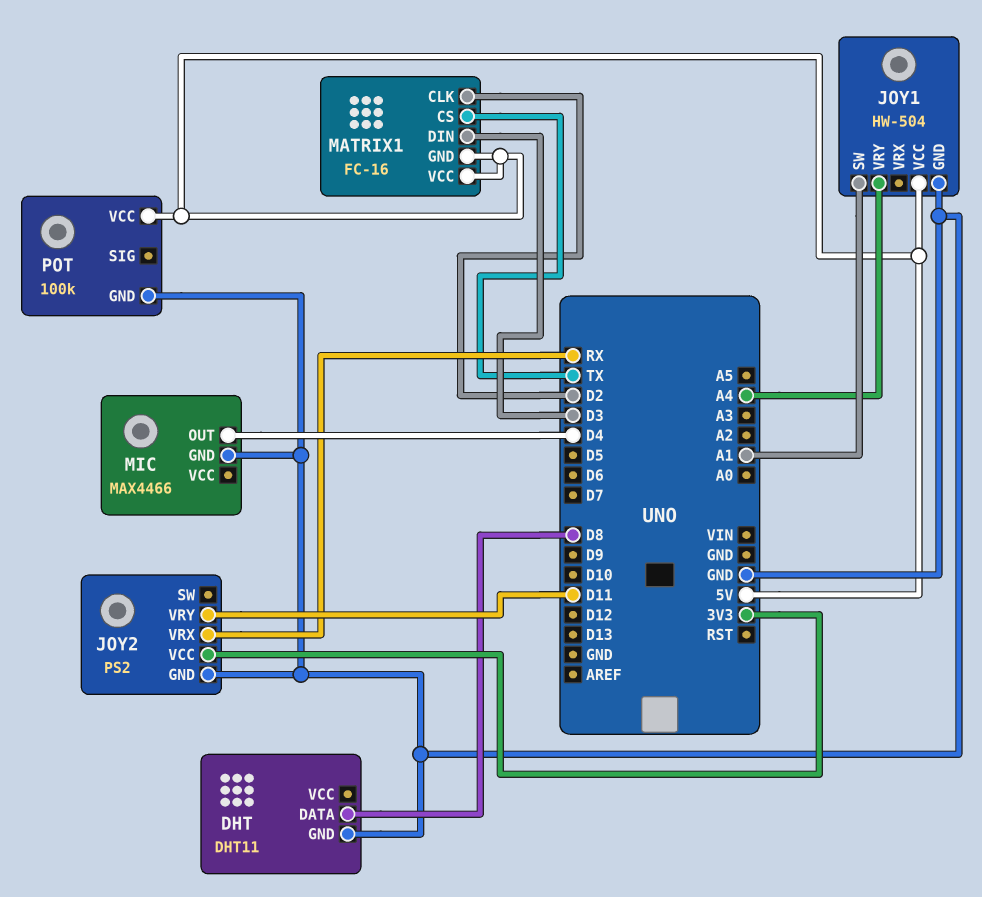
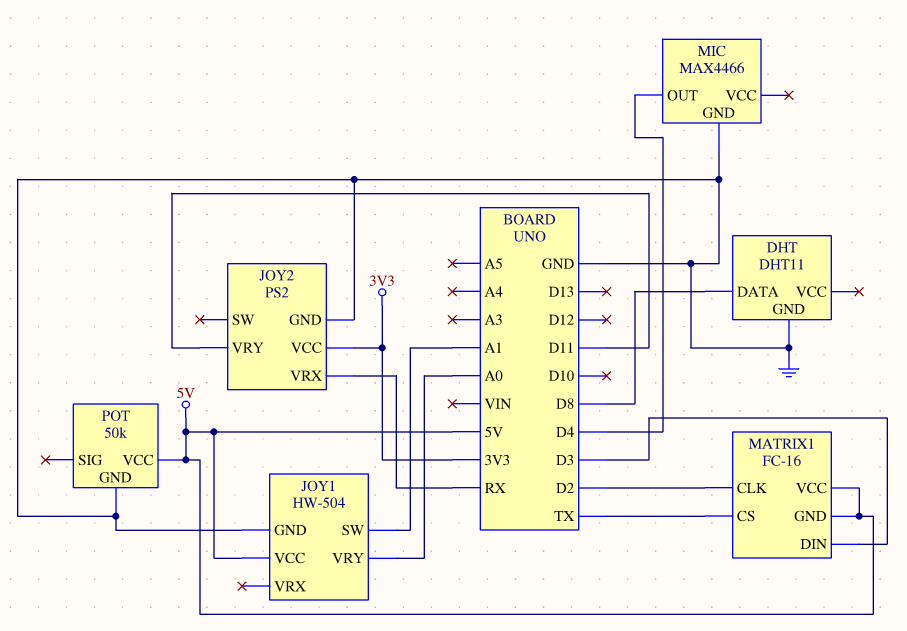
JOY1 pin VRY: A4 -> A0
POT: 100k -> 50k

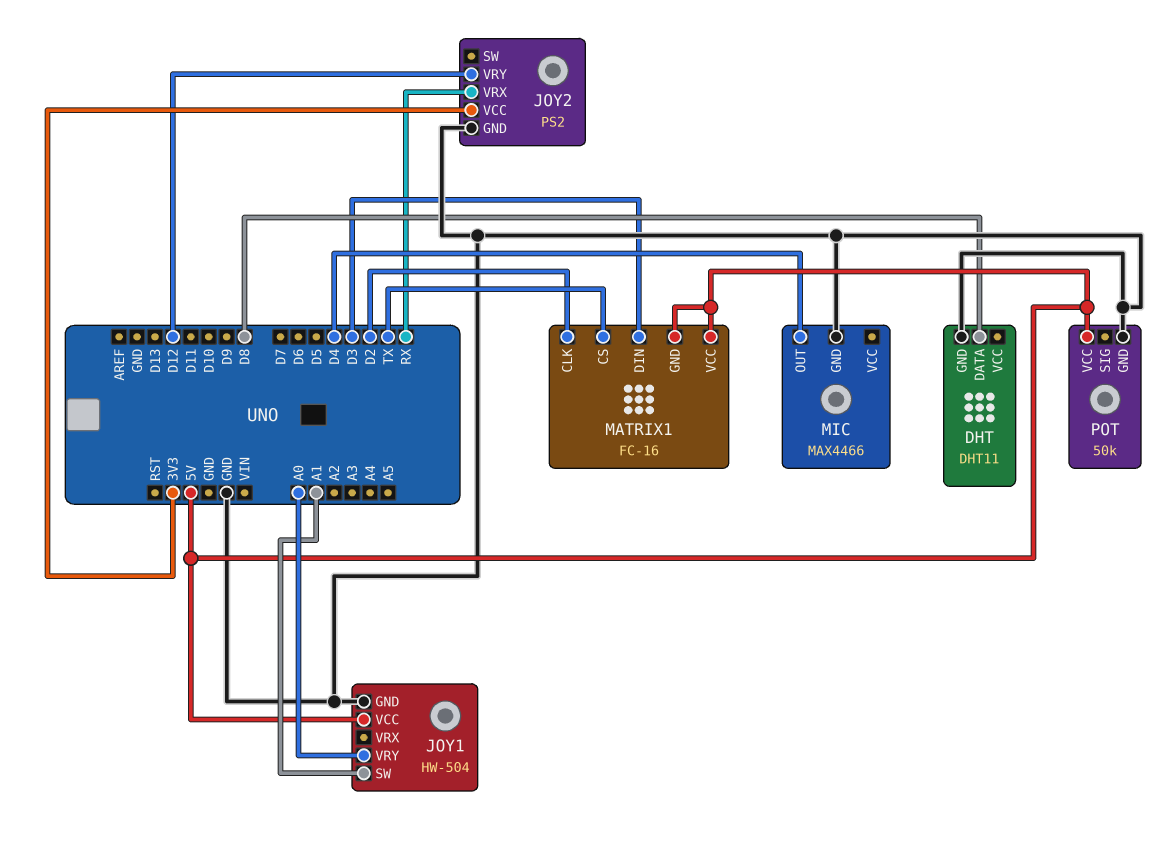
JOY2 pin VRY: D11 -> D12

